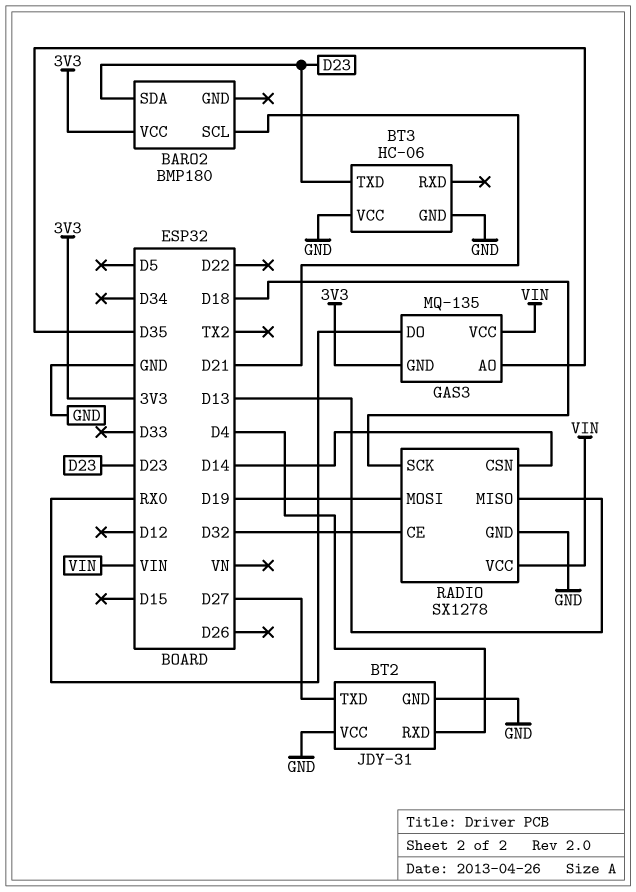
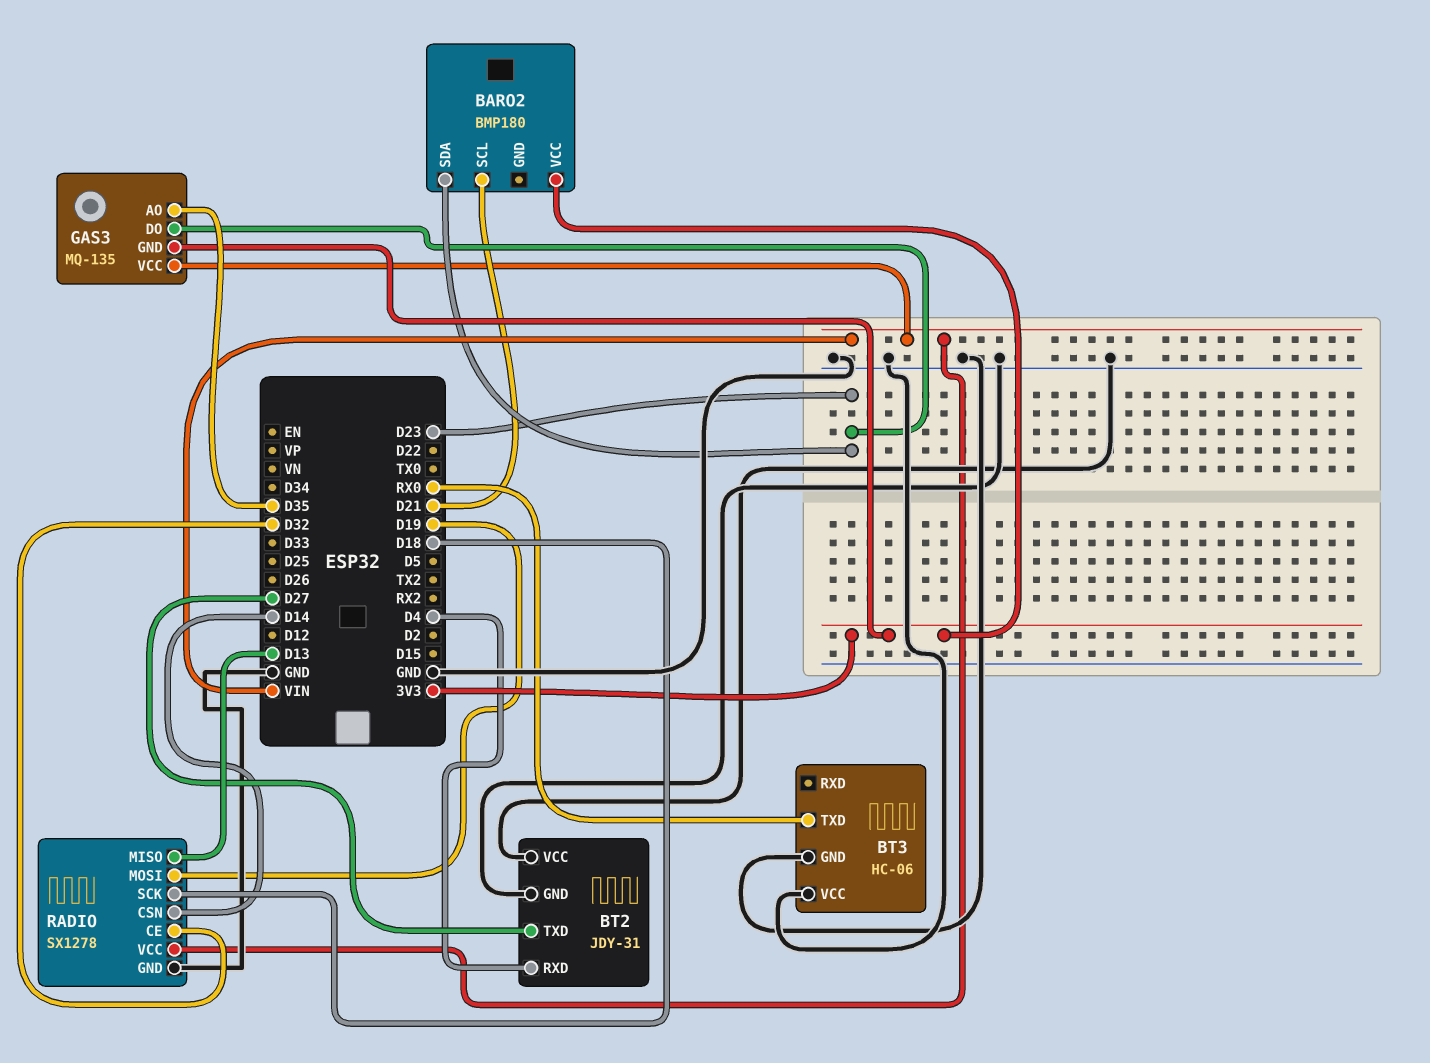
BT3 pin TXD: D23 -> RX0
GAS3 pin DO: RX0 -> D23

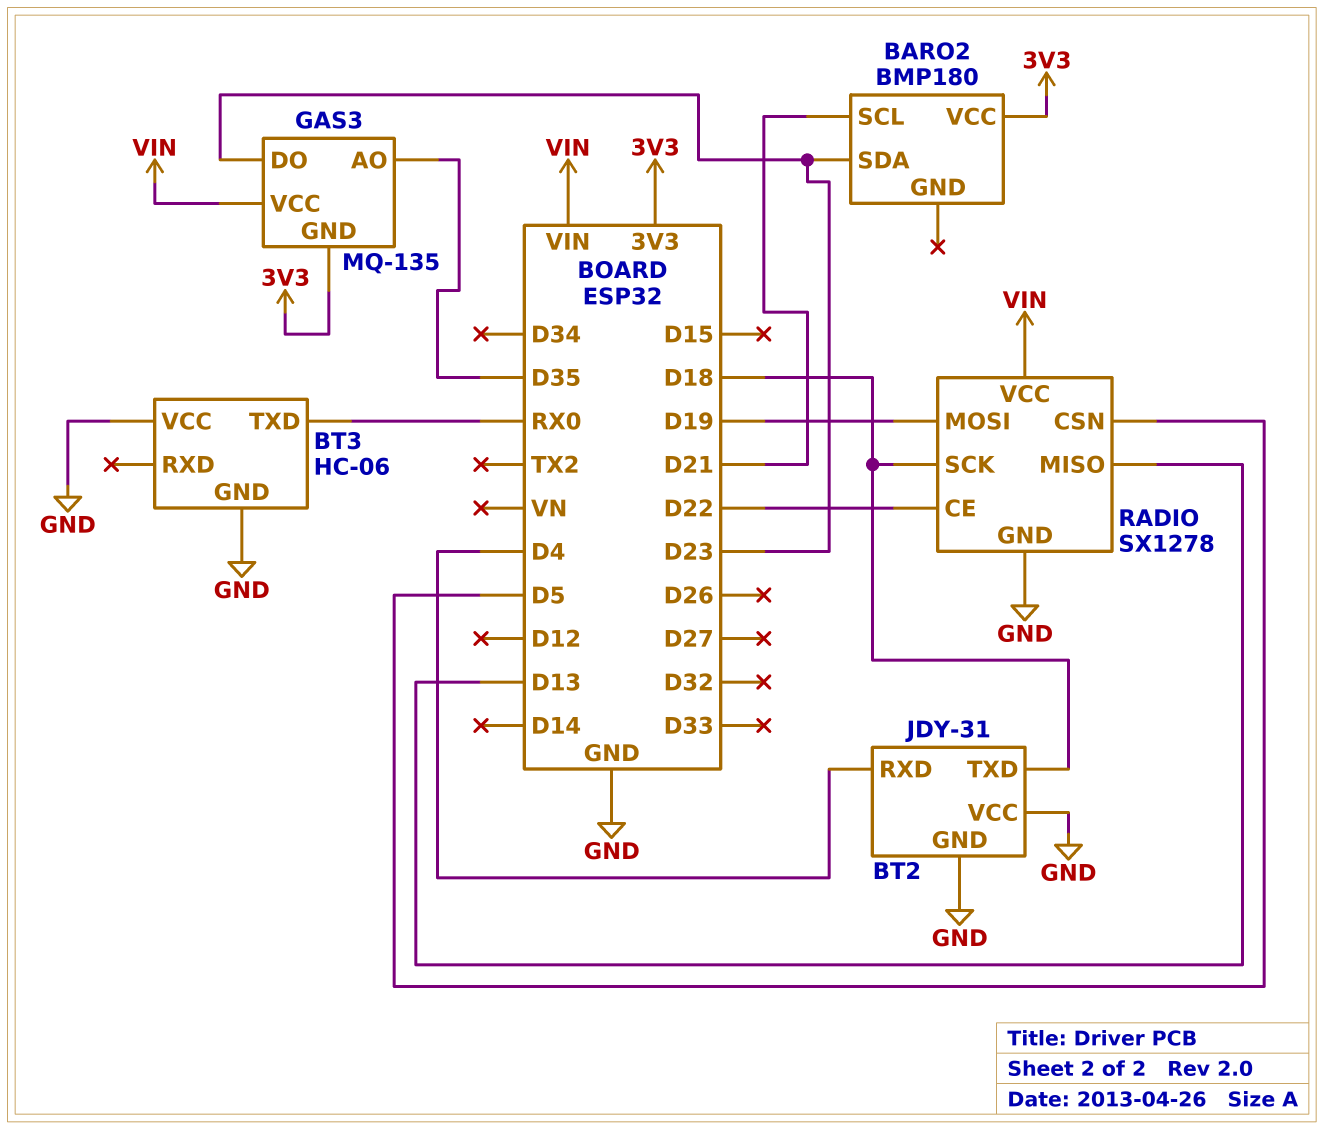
BT2 pin TXD: D27 -> D18
RADIO pin CE: D32 -> D22
RADIO pin CSN: D14 -> D5

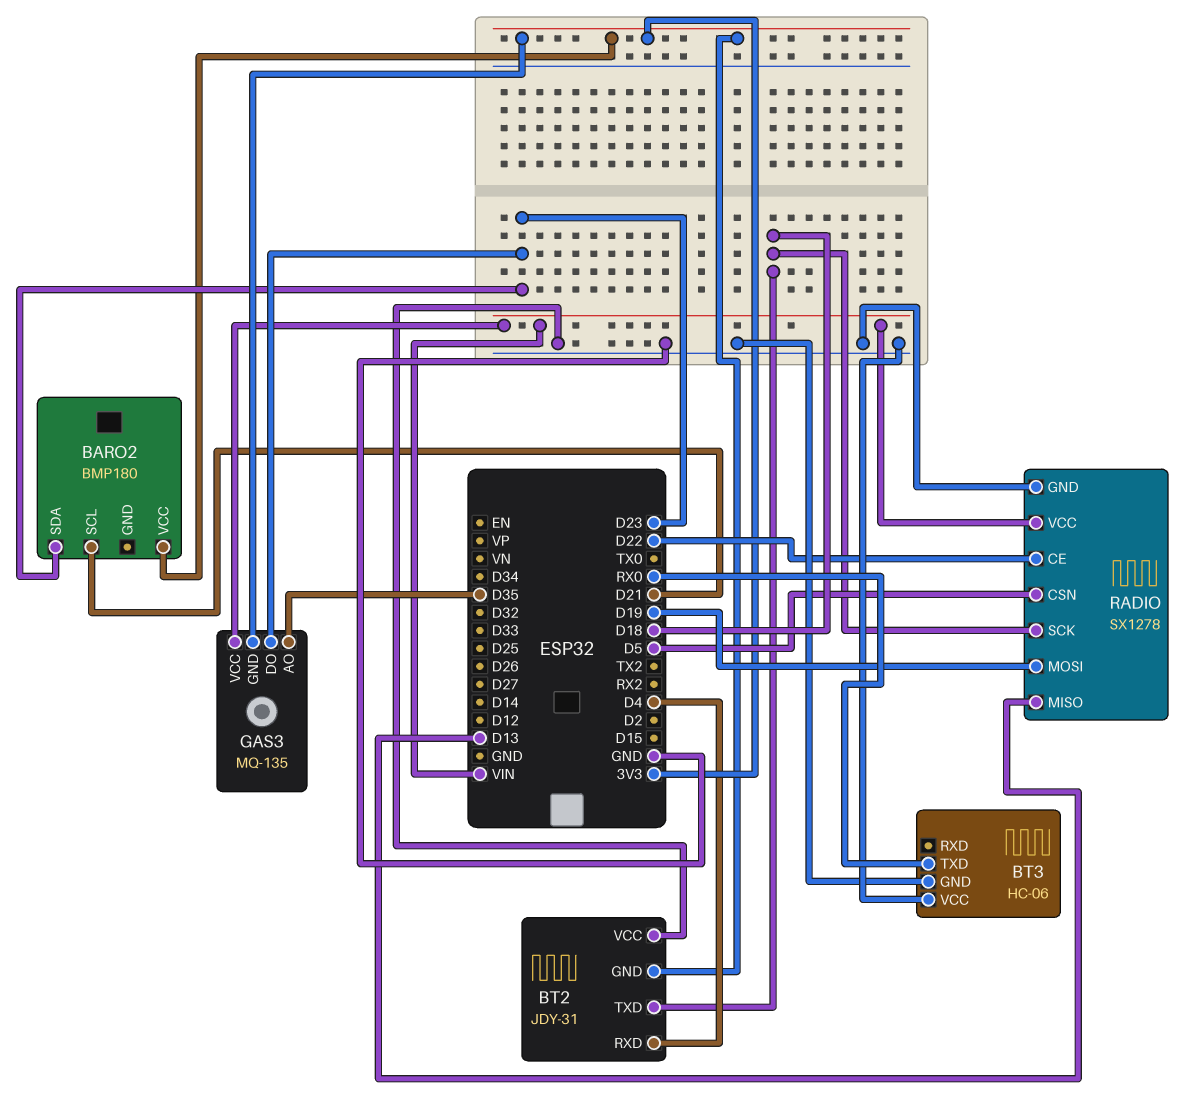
BT2 pin GND: GND -> 3V3

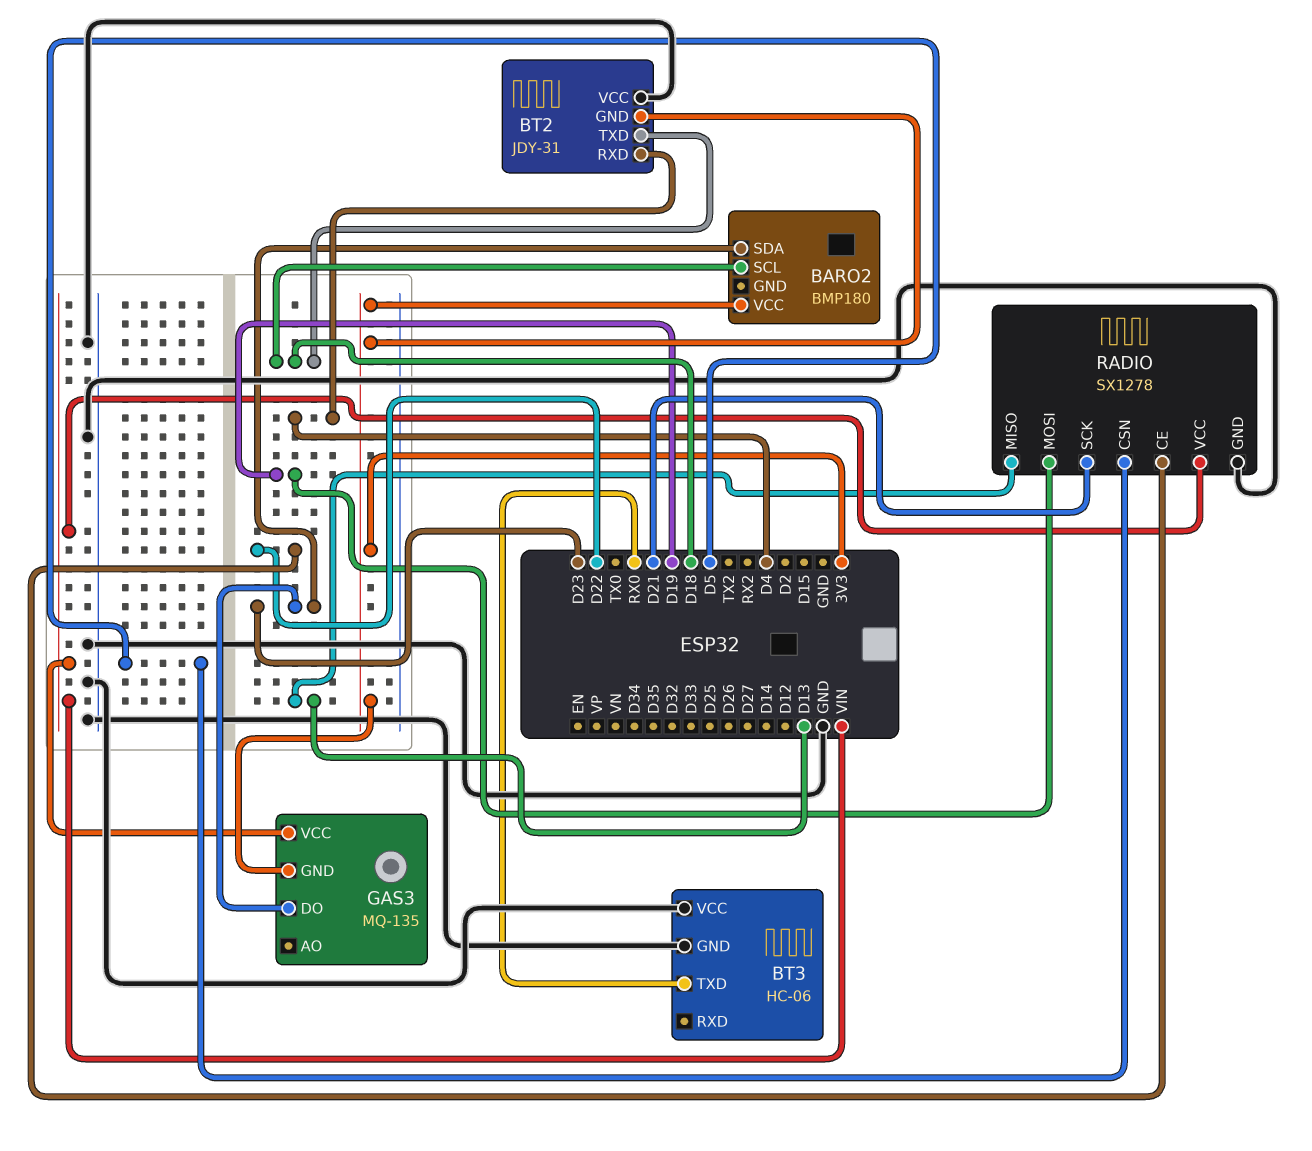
BARO2 pin SCL: D21 -> D18
GAS3 pin AO: D35 -> none
RADIO pin SCK: D18 -> D21

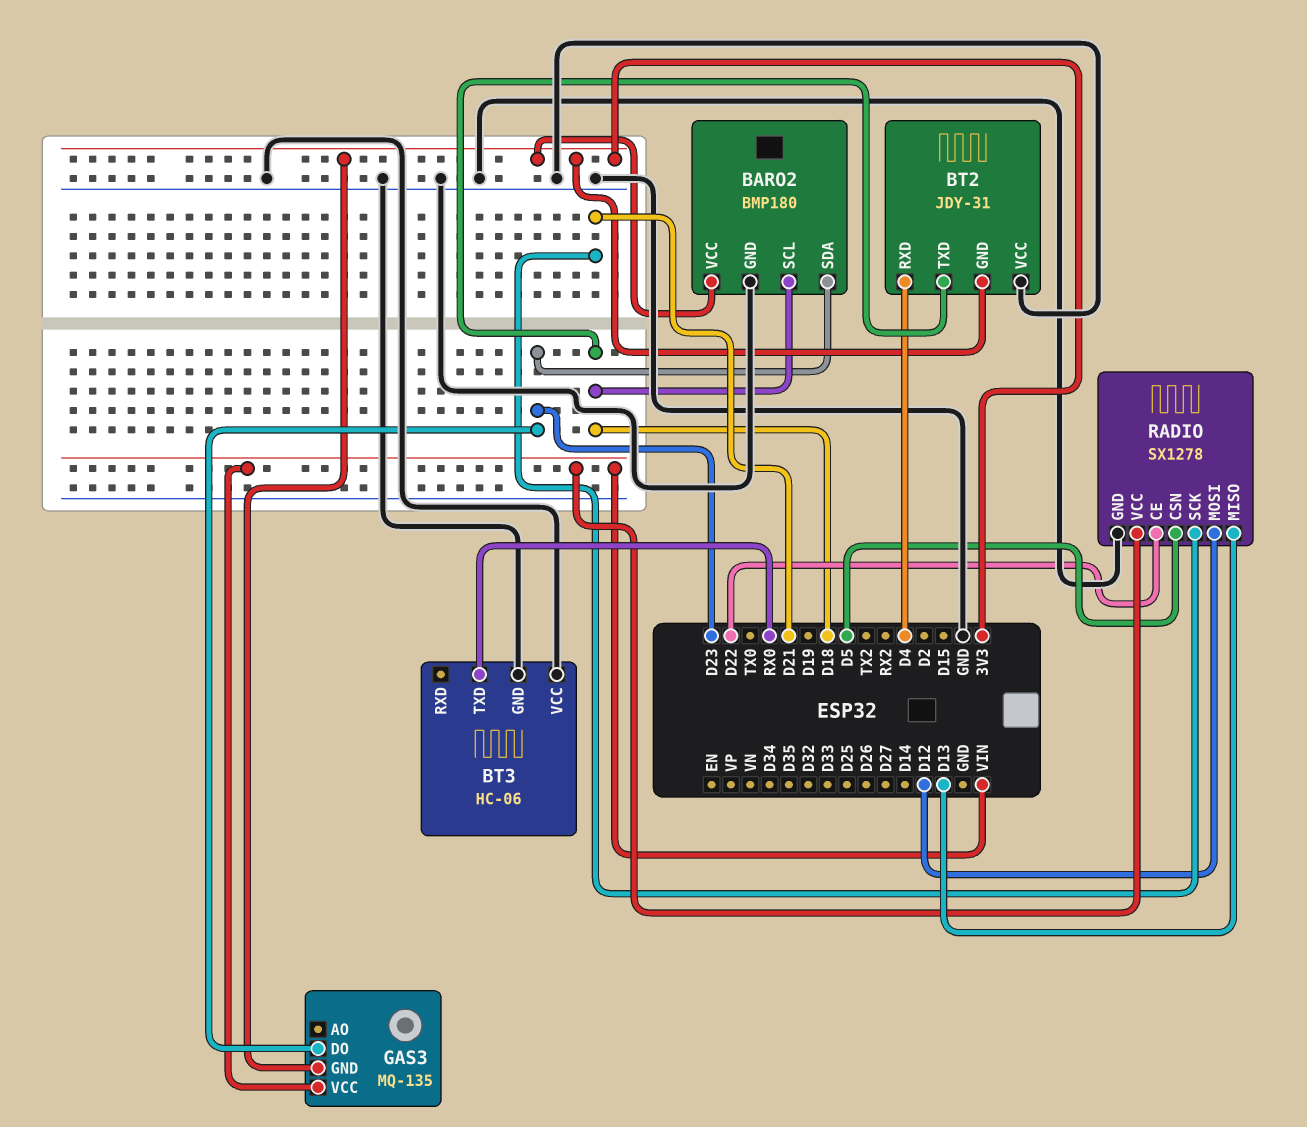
BARO2 pin GND: none -> GND
RADIO pin MOSI: D19 -> D12

